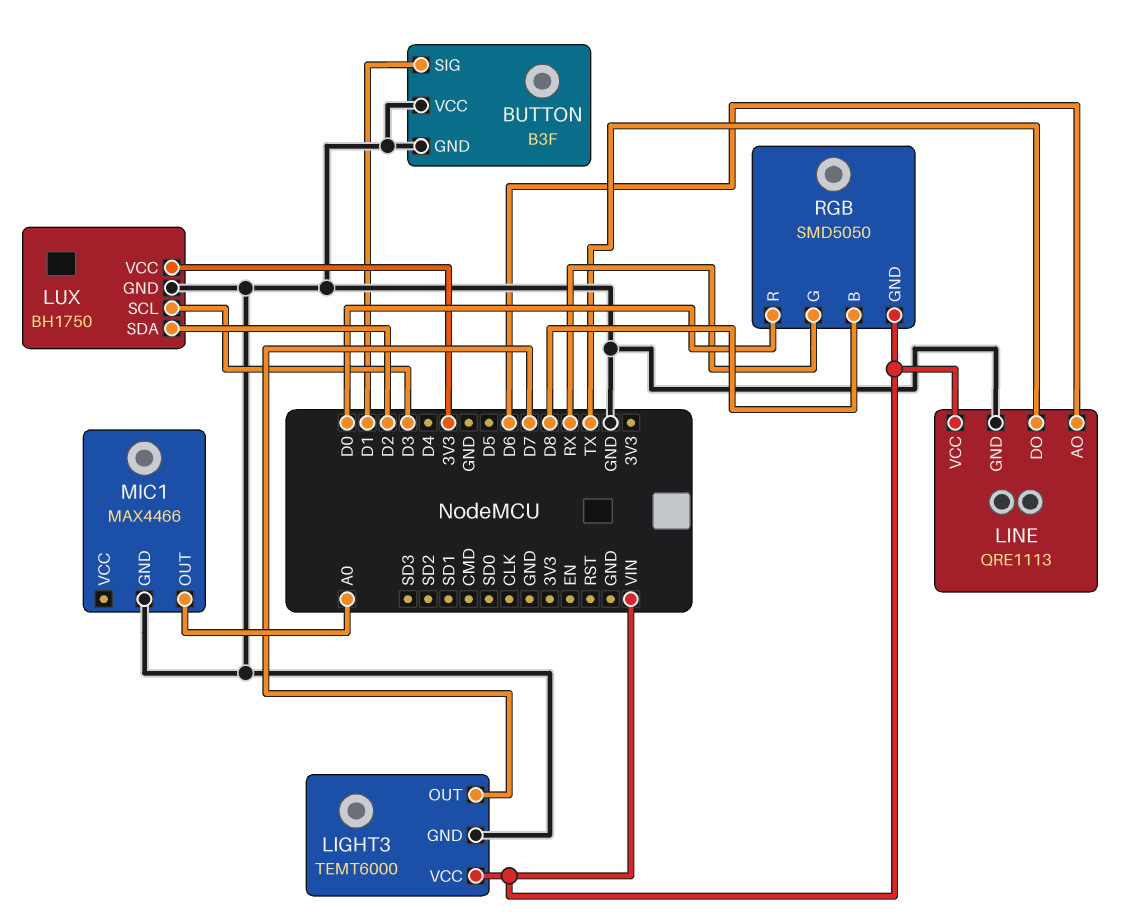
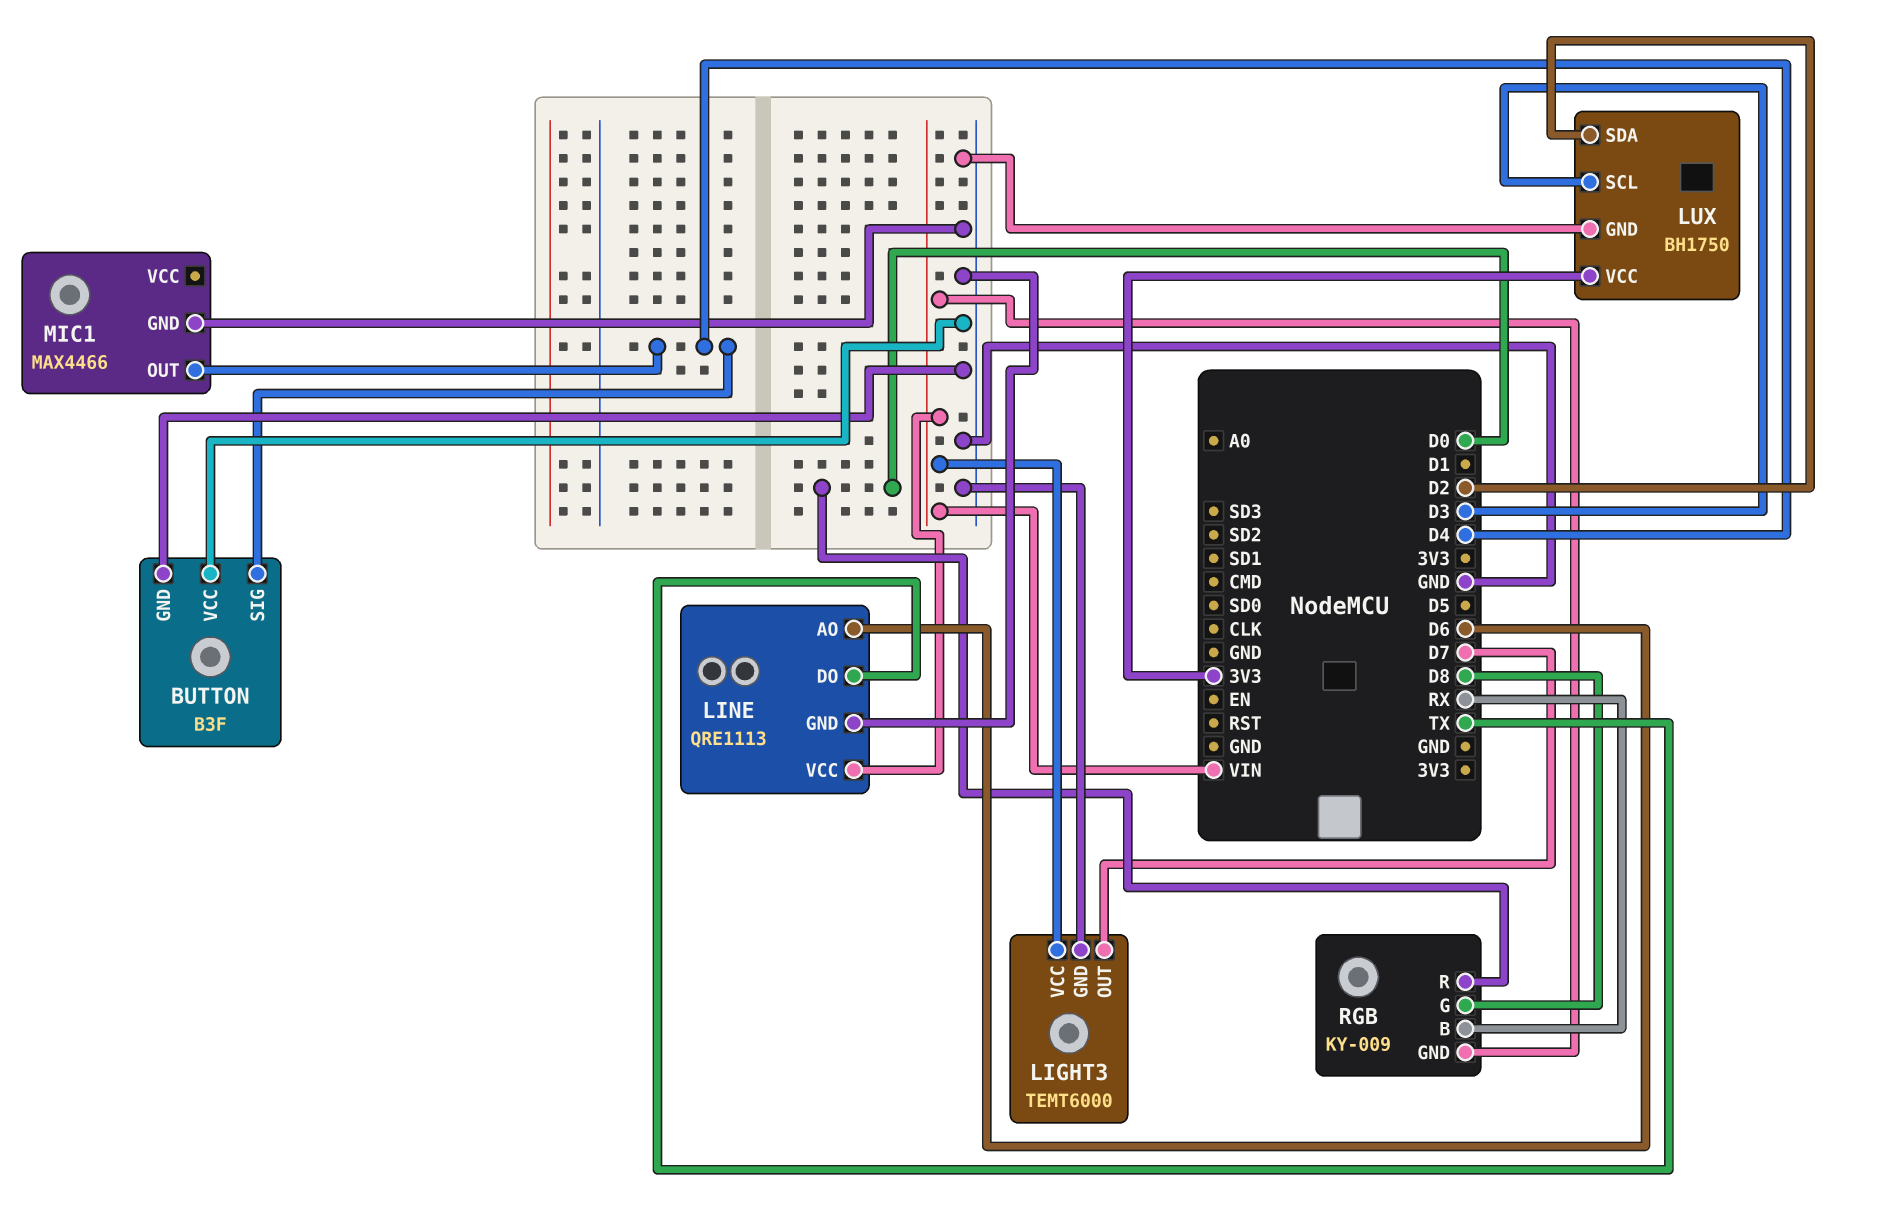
BUTTON pin SIG: D1 -> D4
MIC1 pin OUT: A0 -> D4
RGB: SMD5050 -> KY-009
RGB pin B: D8 -> RX
RGB pin G: RX -> D8

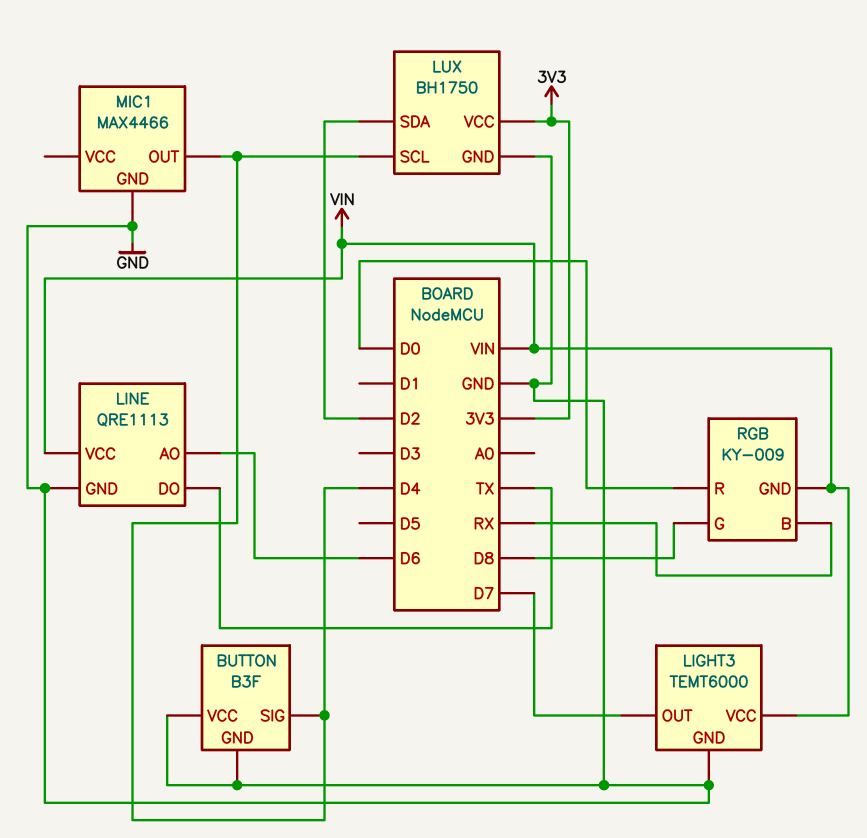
LUX pin SCL: D3 -> D4

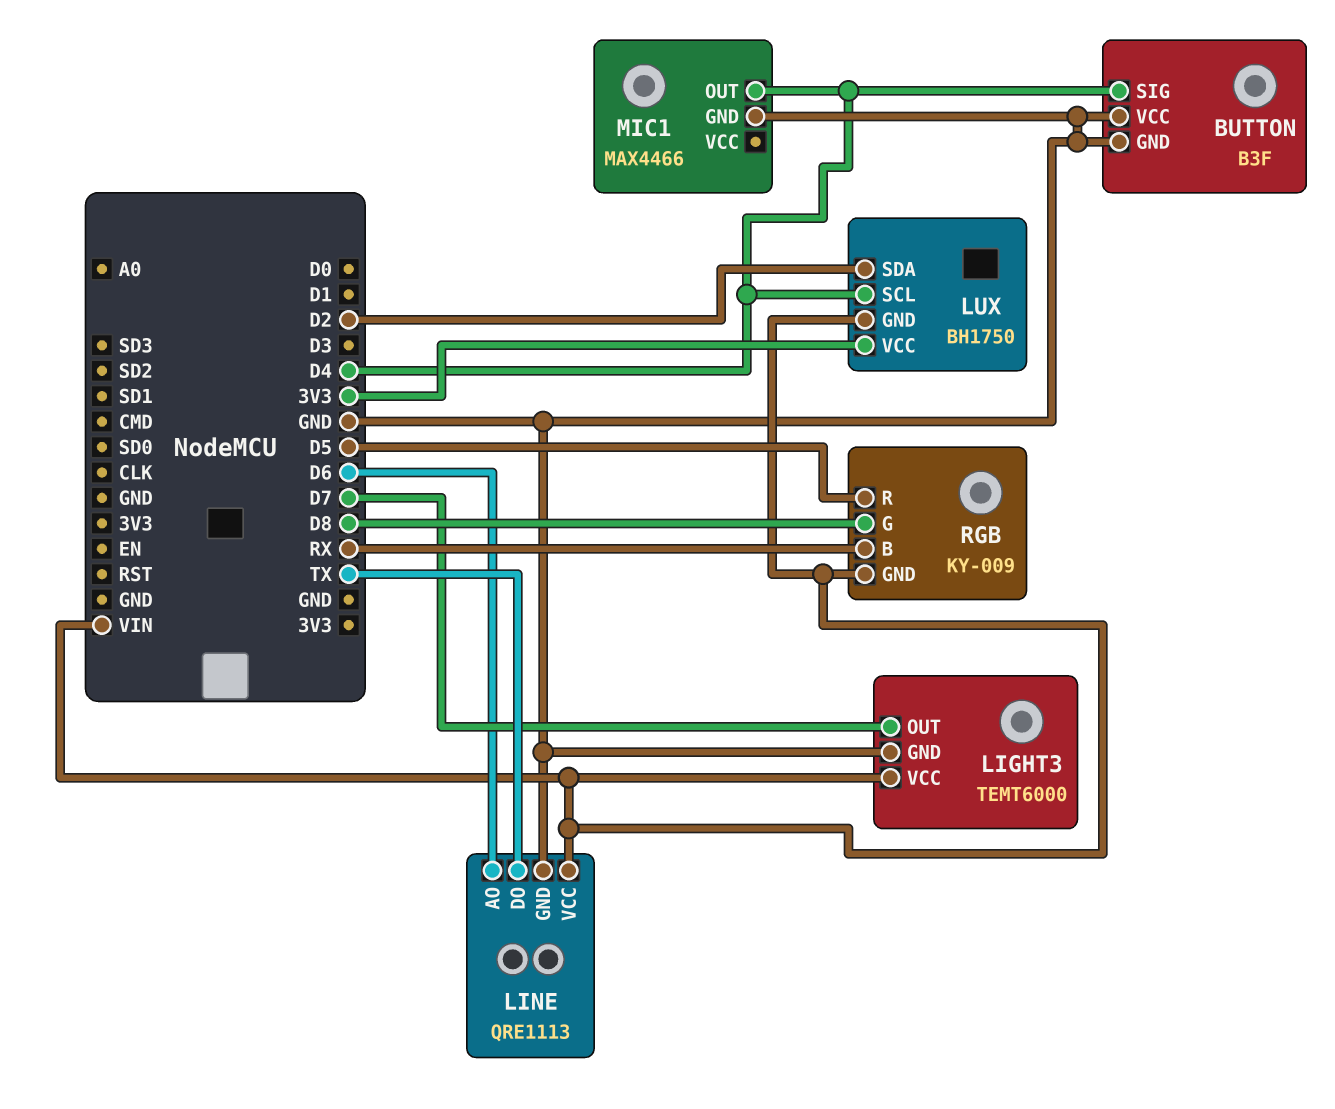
LUX pin GND: GND -> VIN
RGB pin R: D0 -> D5

